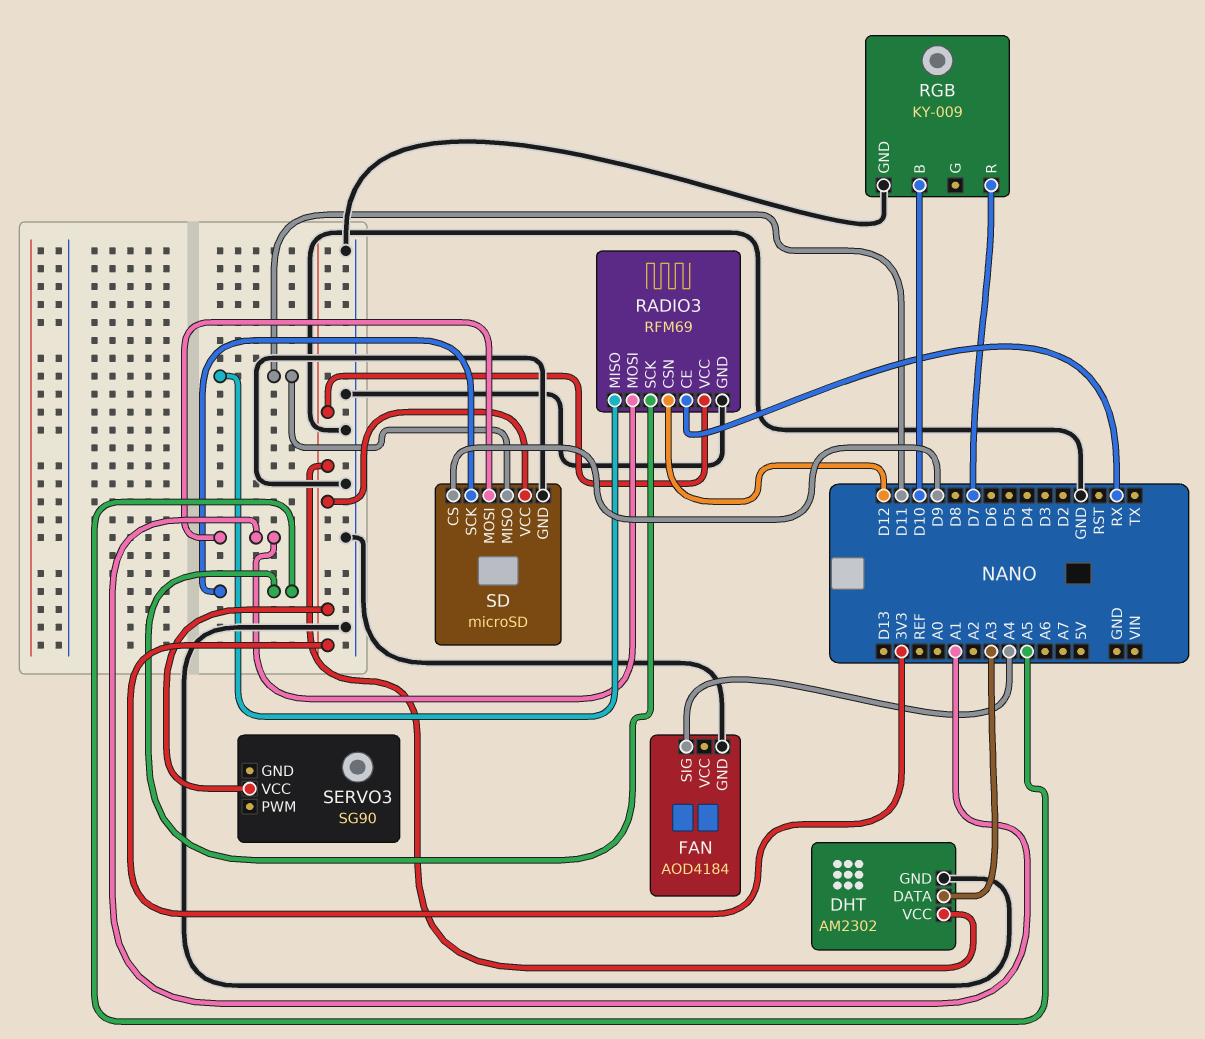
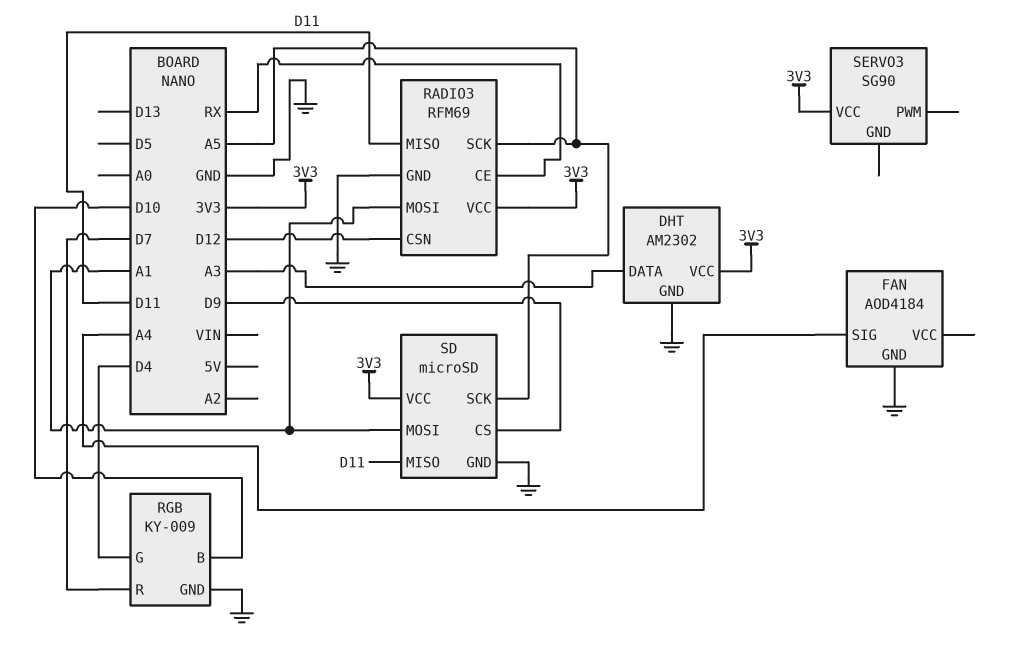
RGB pin G: none -> D4

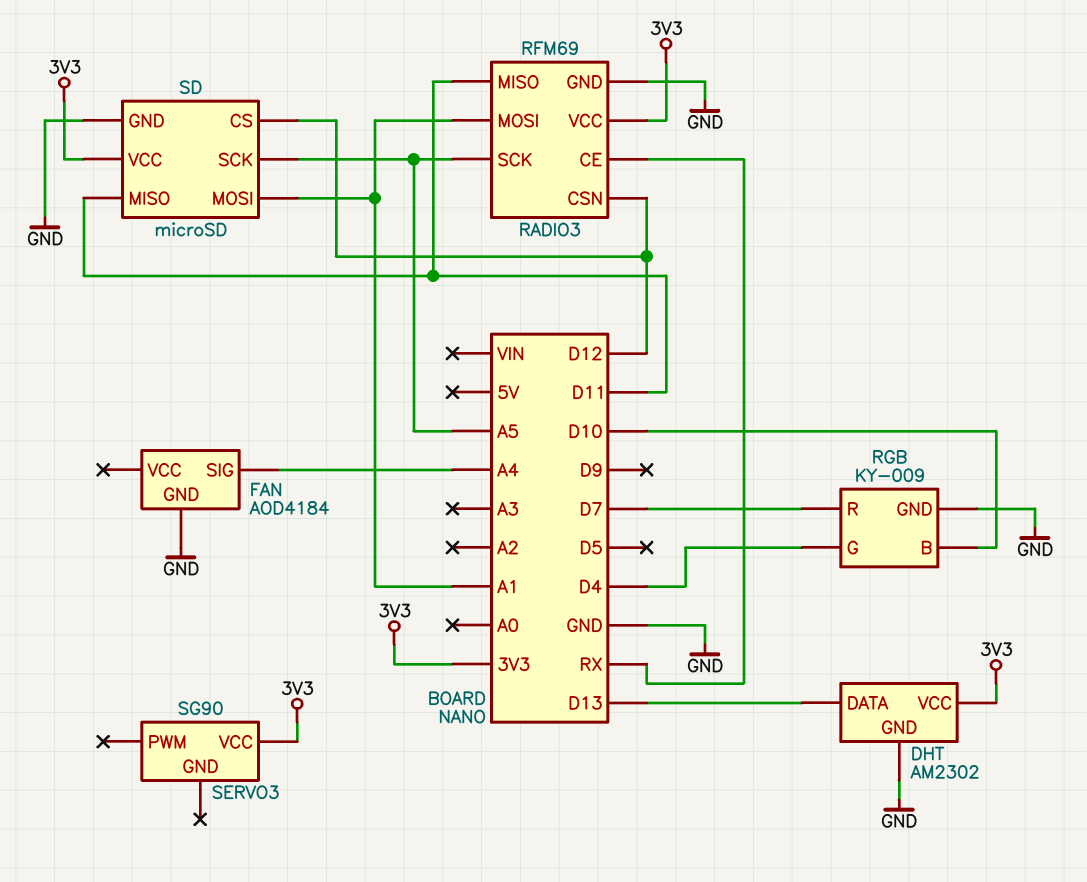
DHT pin DATA: A3 -> D13
SD pin CS: D9 -> D12

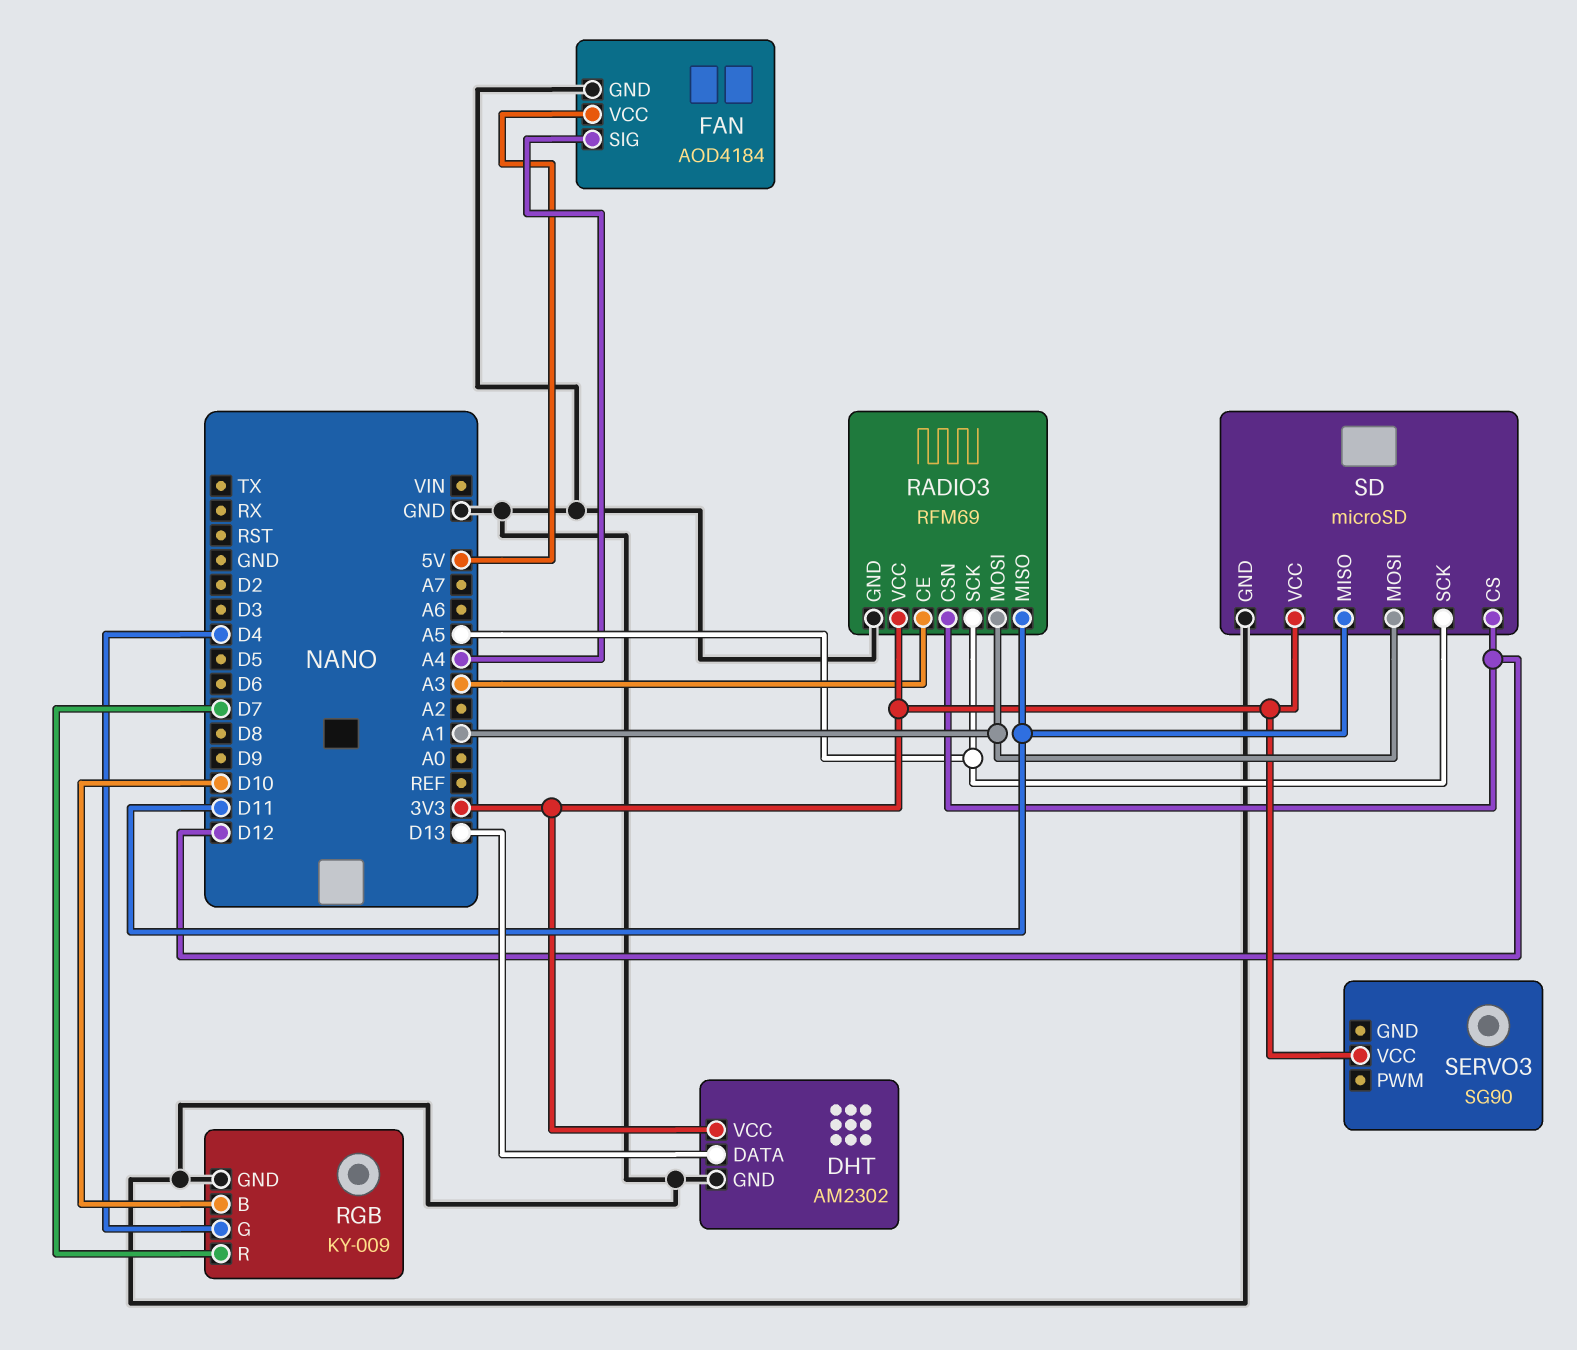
FAN pin VCC: none -> 5V
RADIO3 pin CE: RX -> A3

